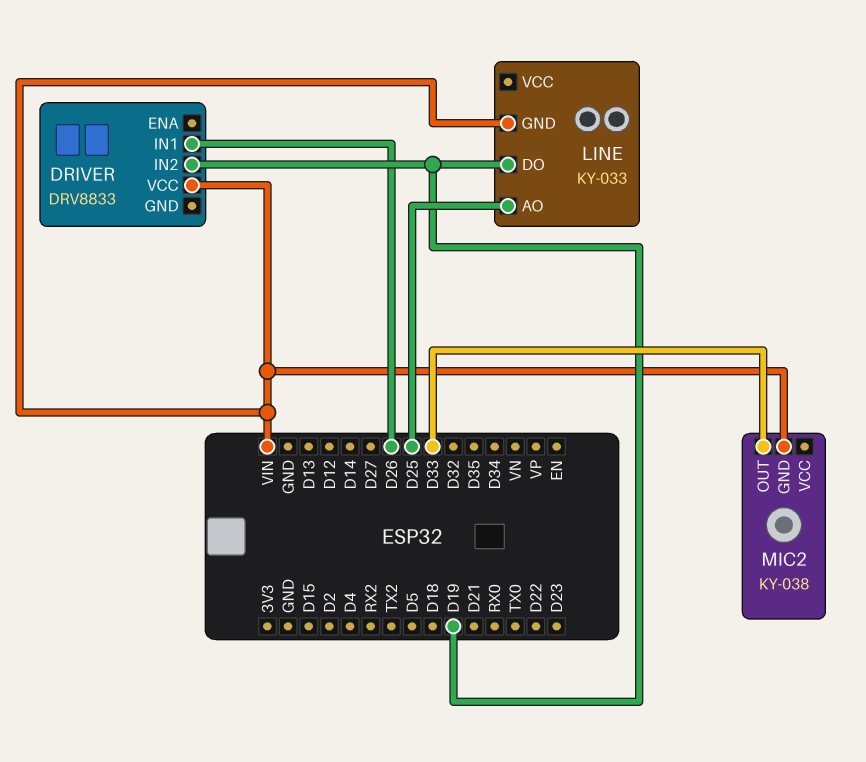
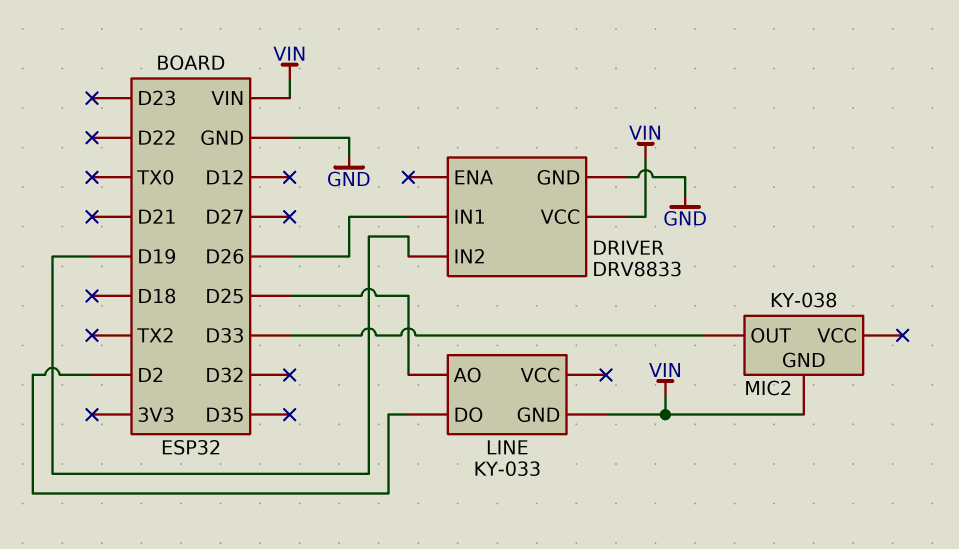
DRIVER pin GND: none -> GND
LINE pin DO: D19 -> D2

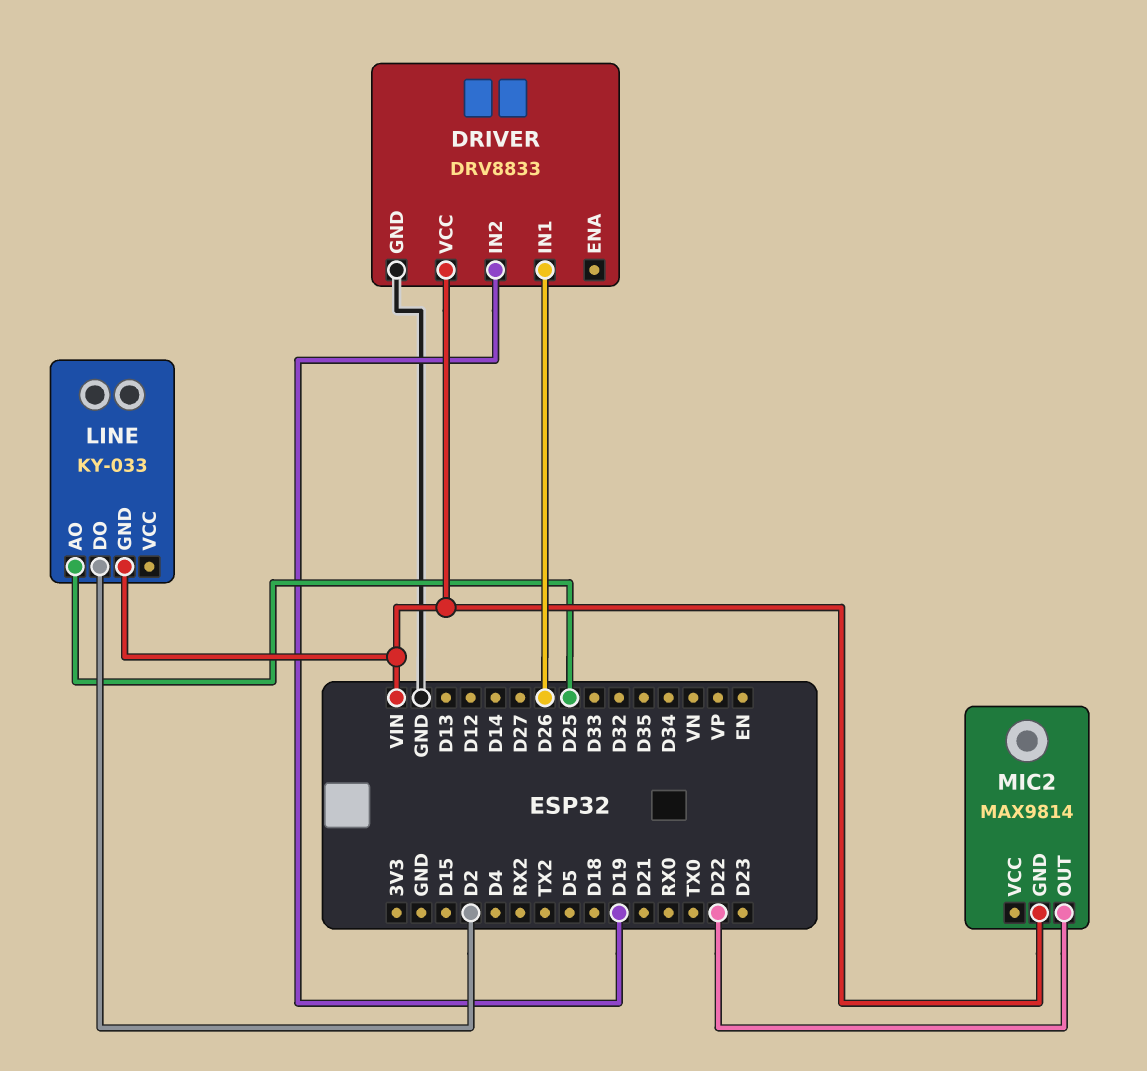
MIC2: KY-038 -> MAX9814
MIC2 pin OUT: D33 -> D22

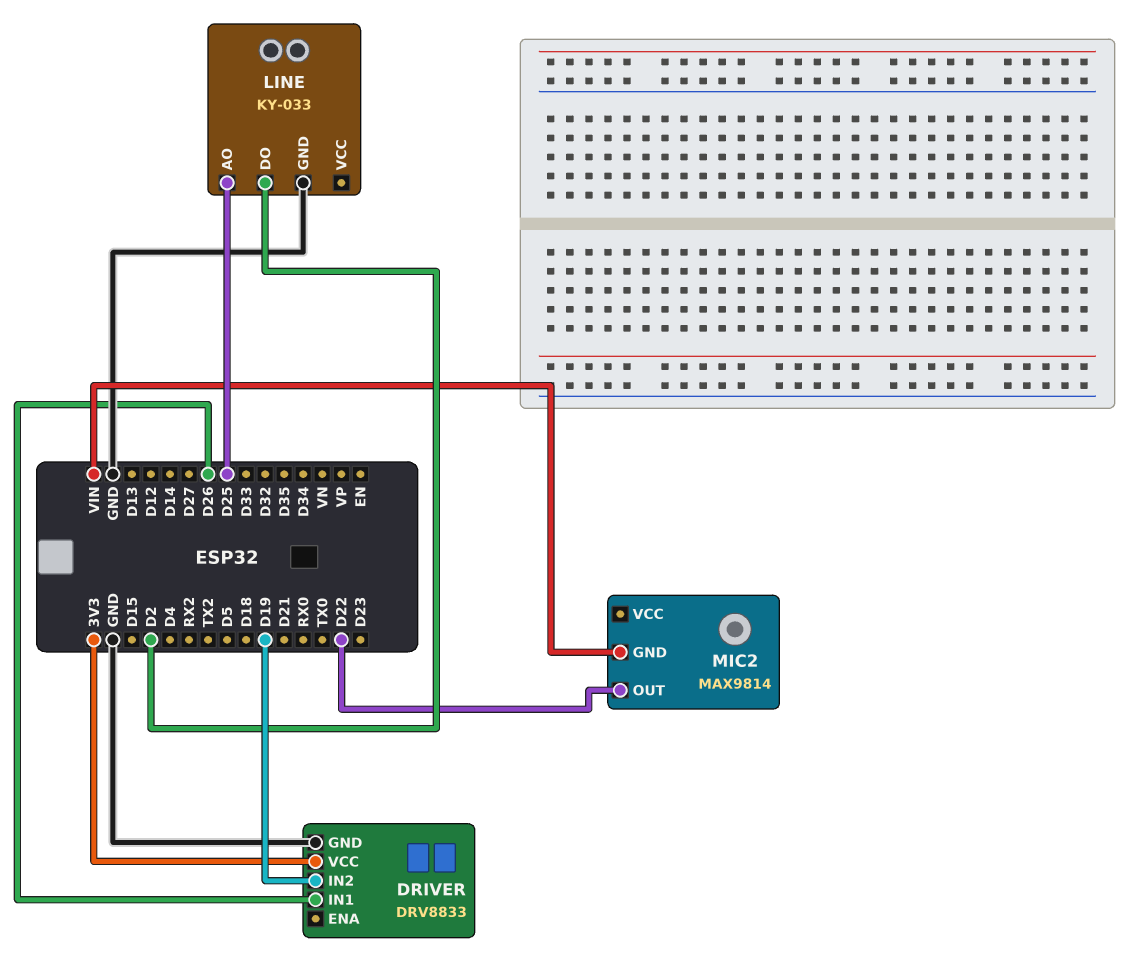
DRIVER pin VCC: VIN -> 3V3
LINE pin GND: VIN -> GND

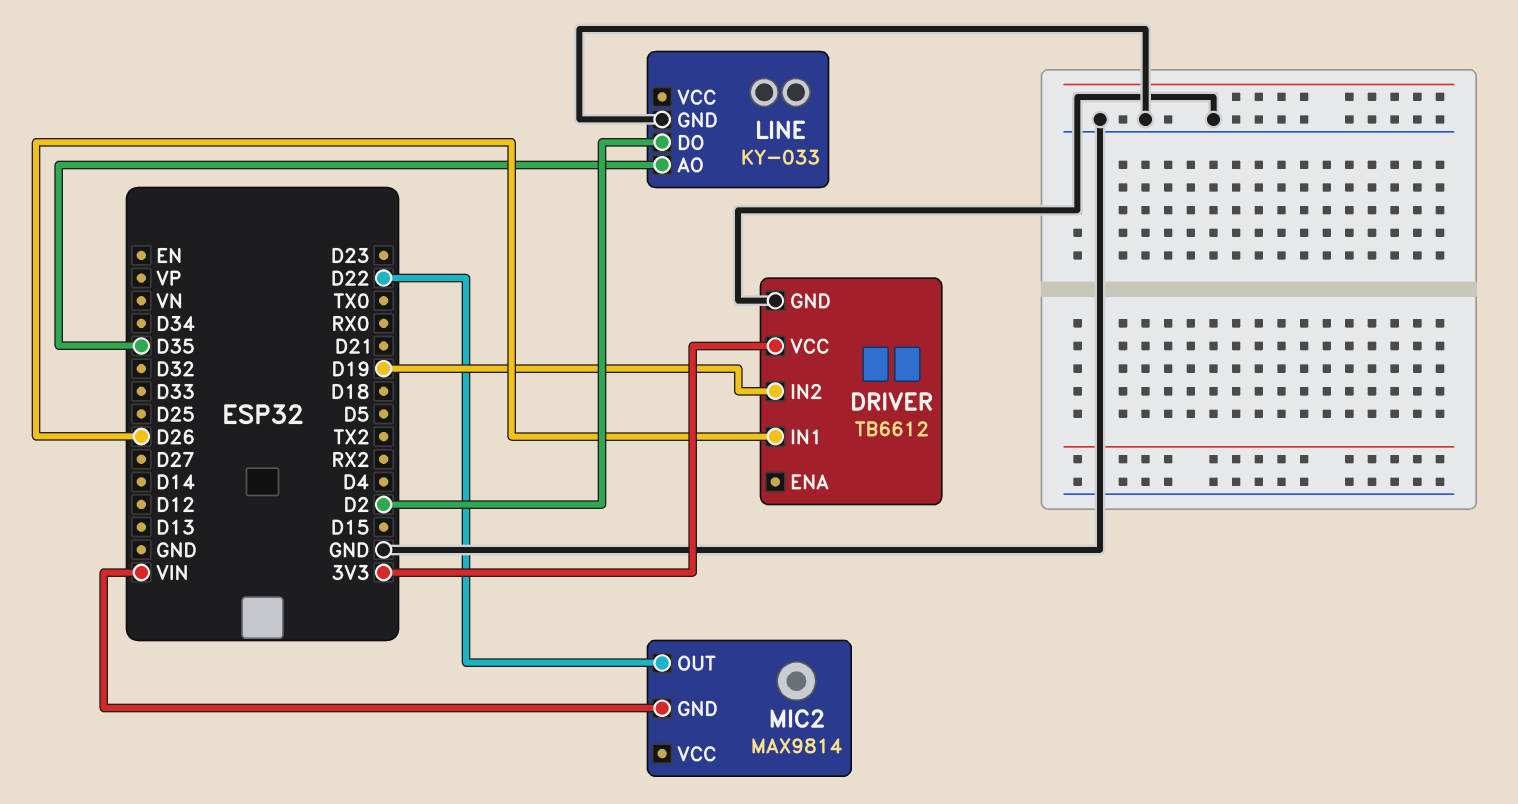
DRIVER: DRV8833 -> TB6612
LINE pin AO: D25 -> D35

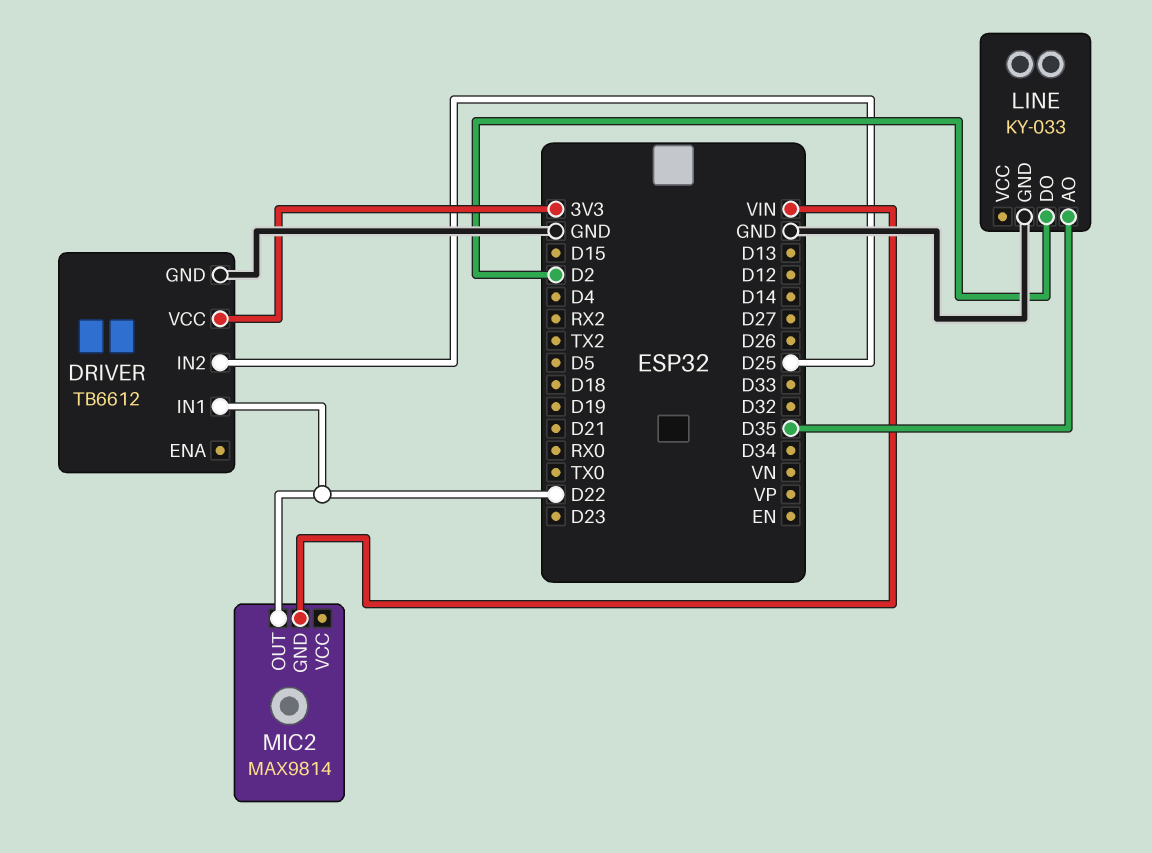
DRIVER pin IN1: D26 -> D22
DRIVER pin IN2: D19 -> D25

